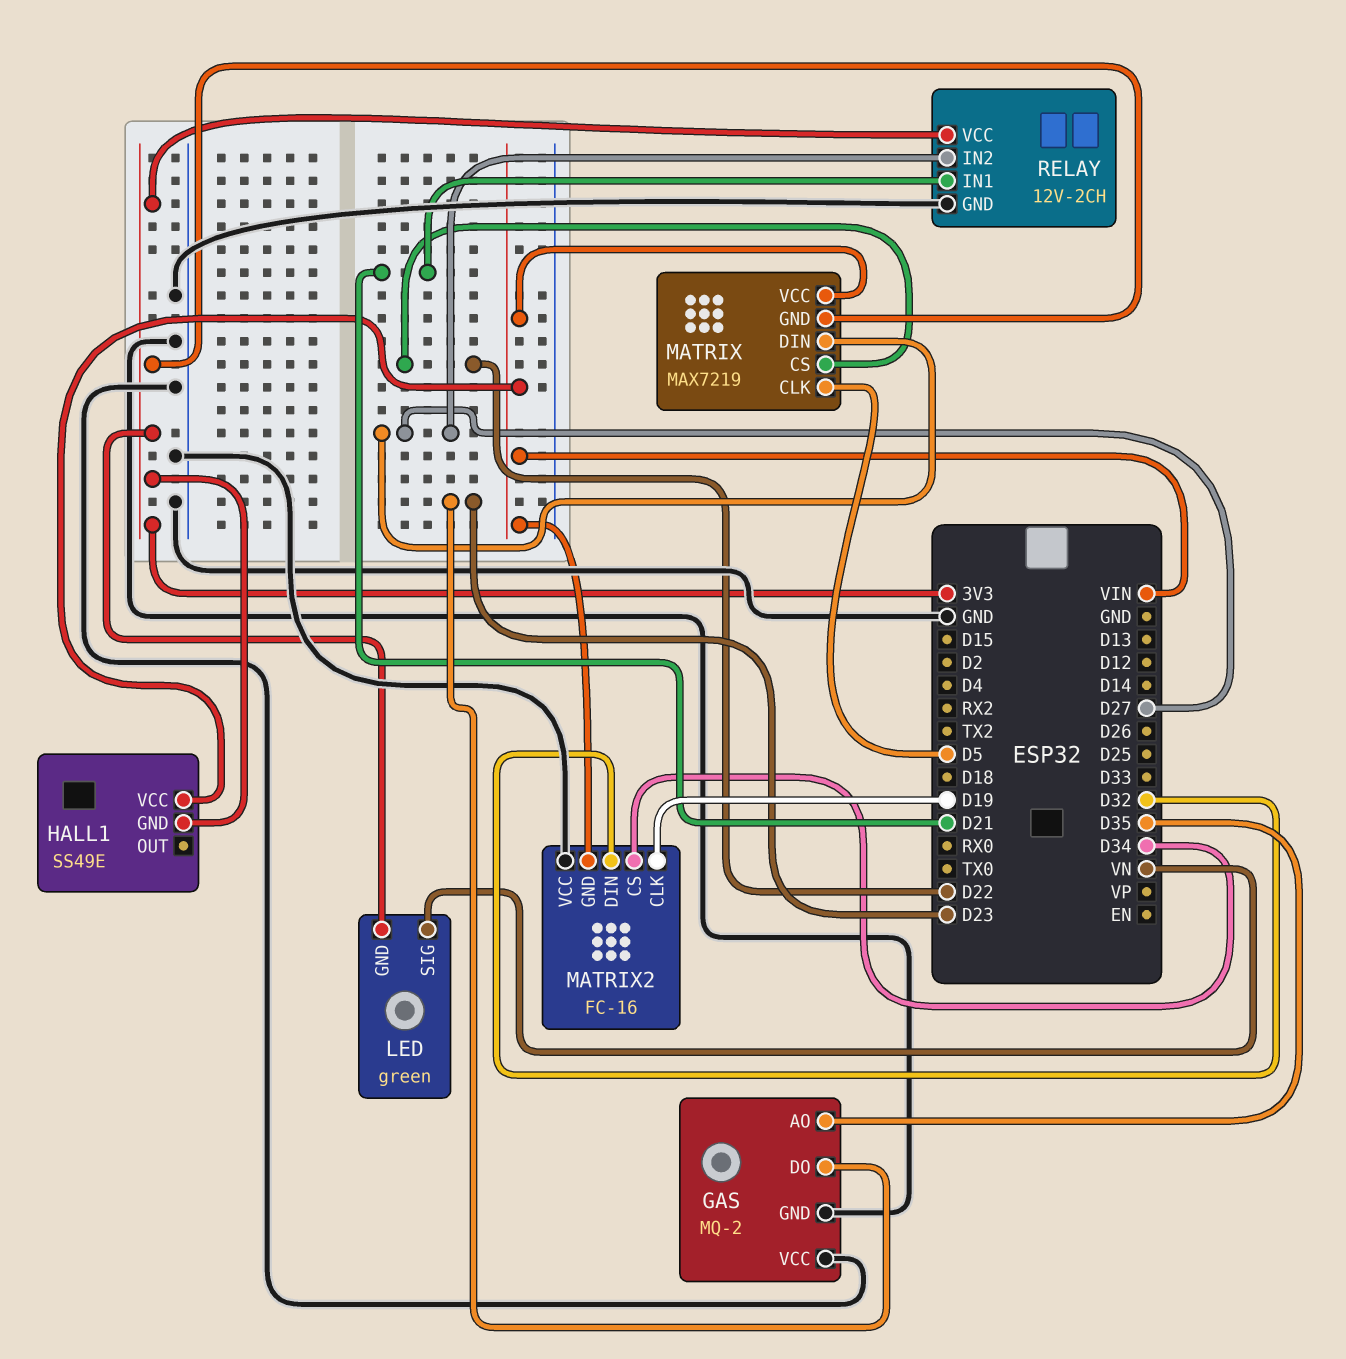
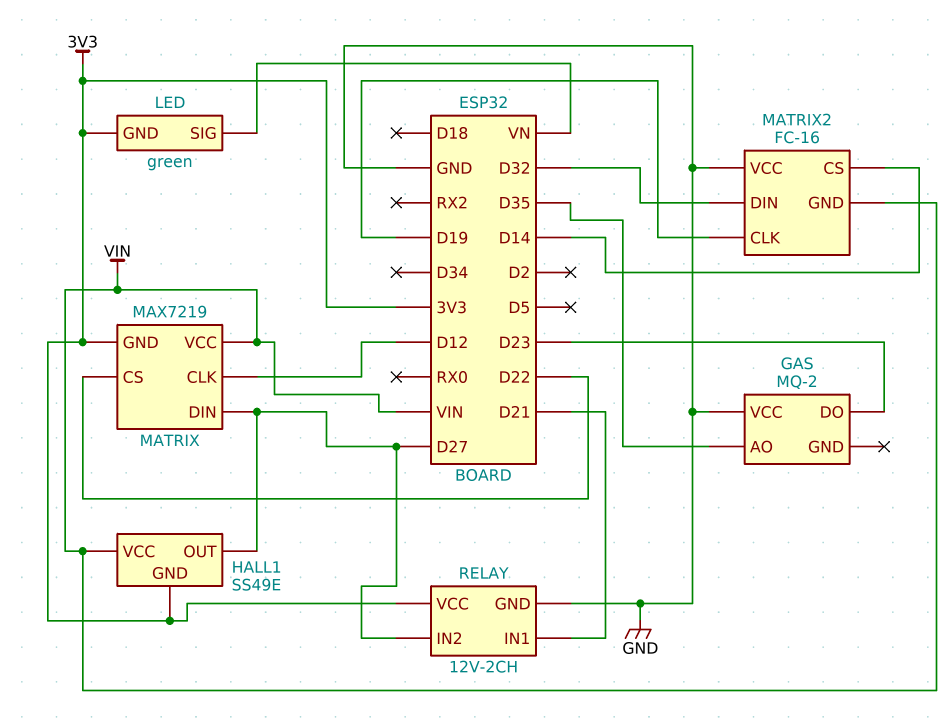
GAS pin GND: GND -> none
HALL1 pin OUT: none -> D27
MATRIX pin CLK: D5 -> D12
MATRIX2 pin CS: D34 -> D14

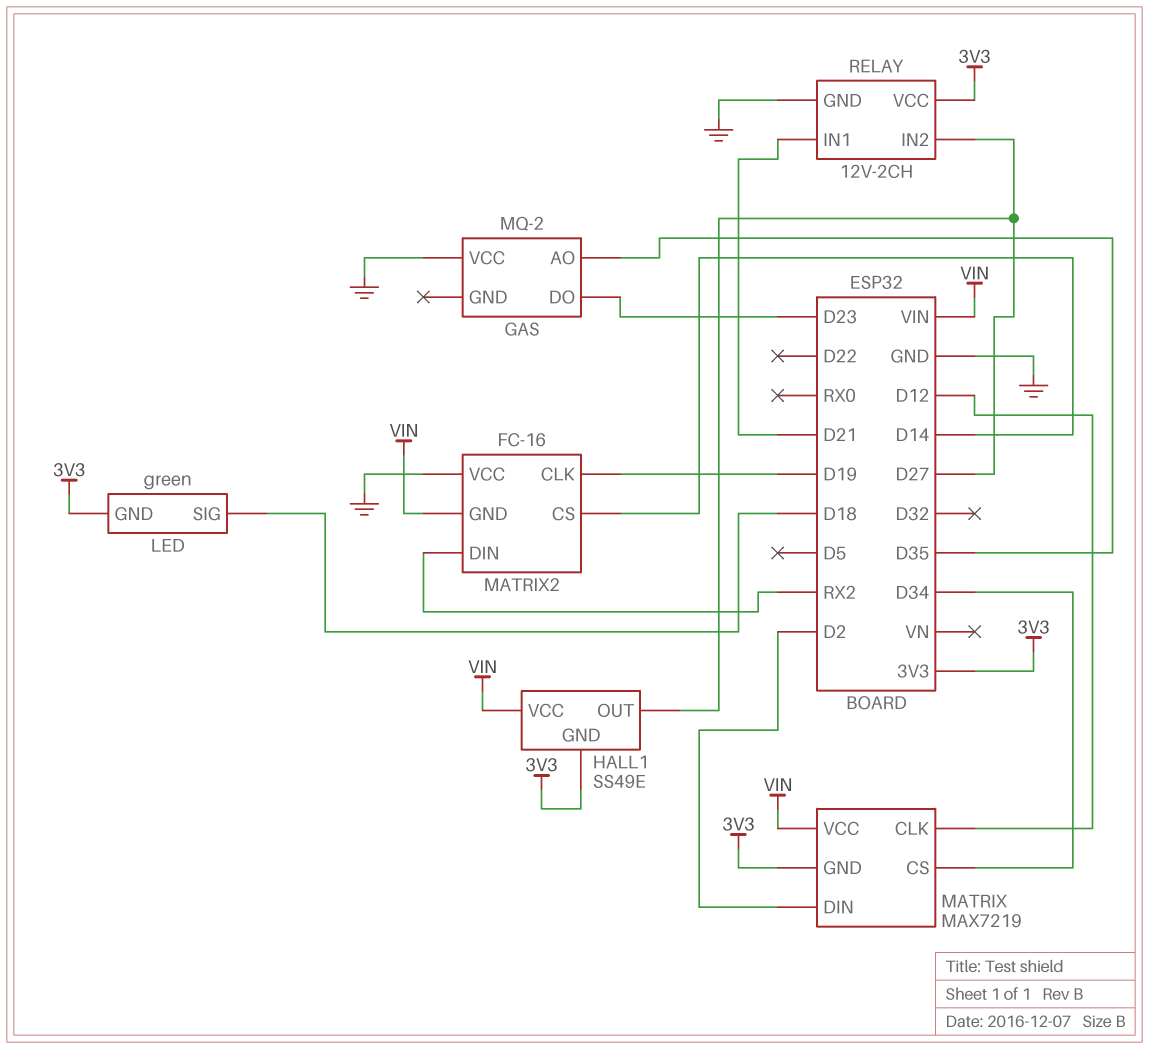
LED pin SIG: VN -> D18
MATRIX pin CS: D22 -> D34
MATRIX pin DIN: D27 -> D2
MATRIX2 pin DIN: D32 -> RX2

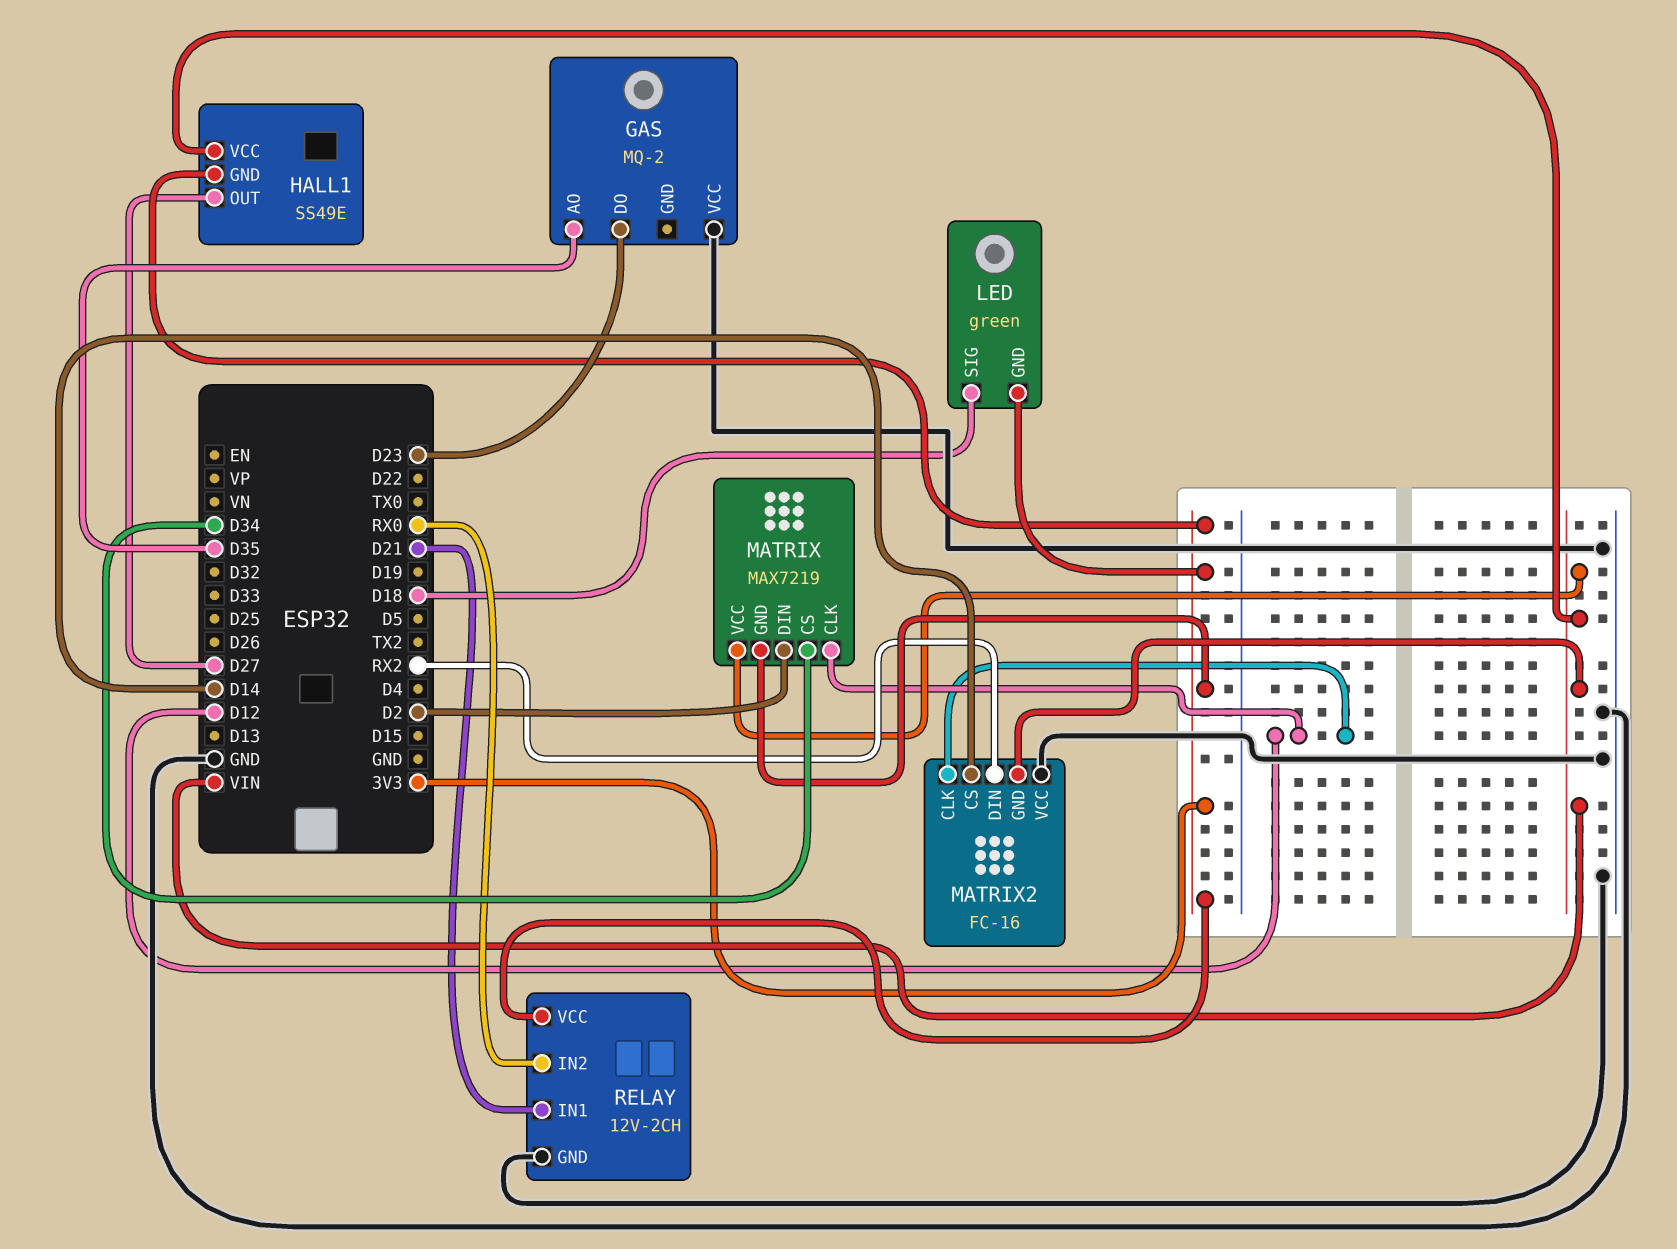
MATRIX2 pin CLK: D19 -> D12
RELAY pin IN2: D27 -> RX0

